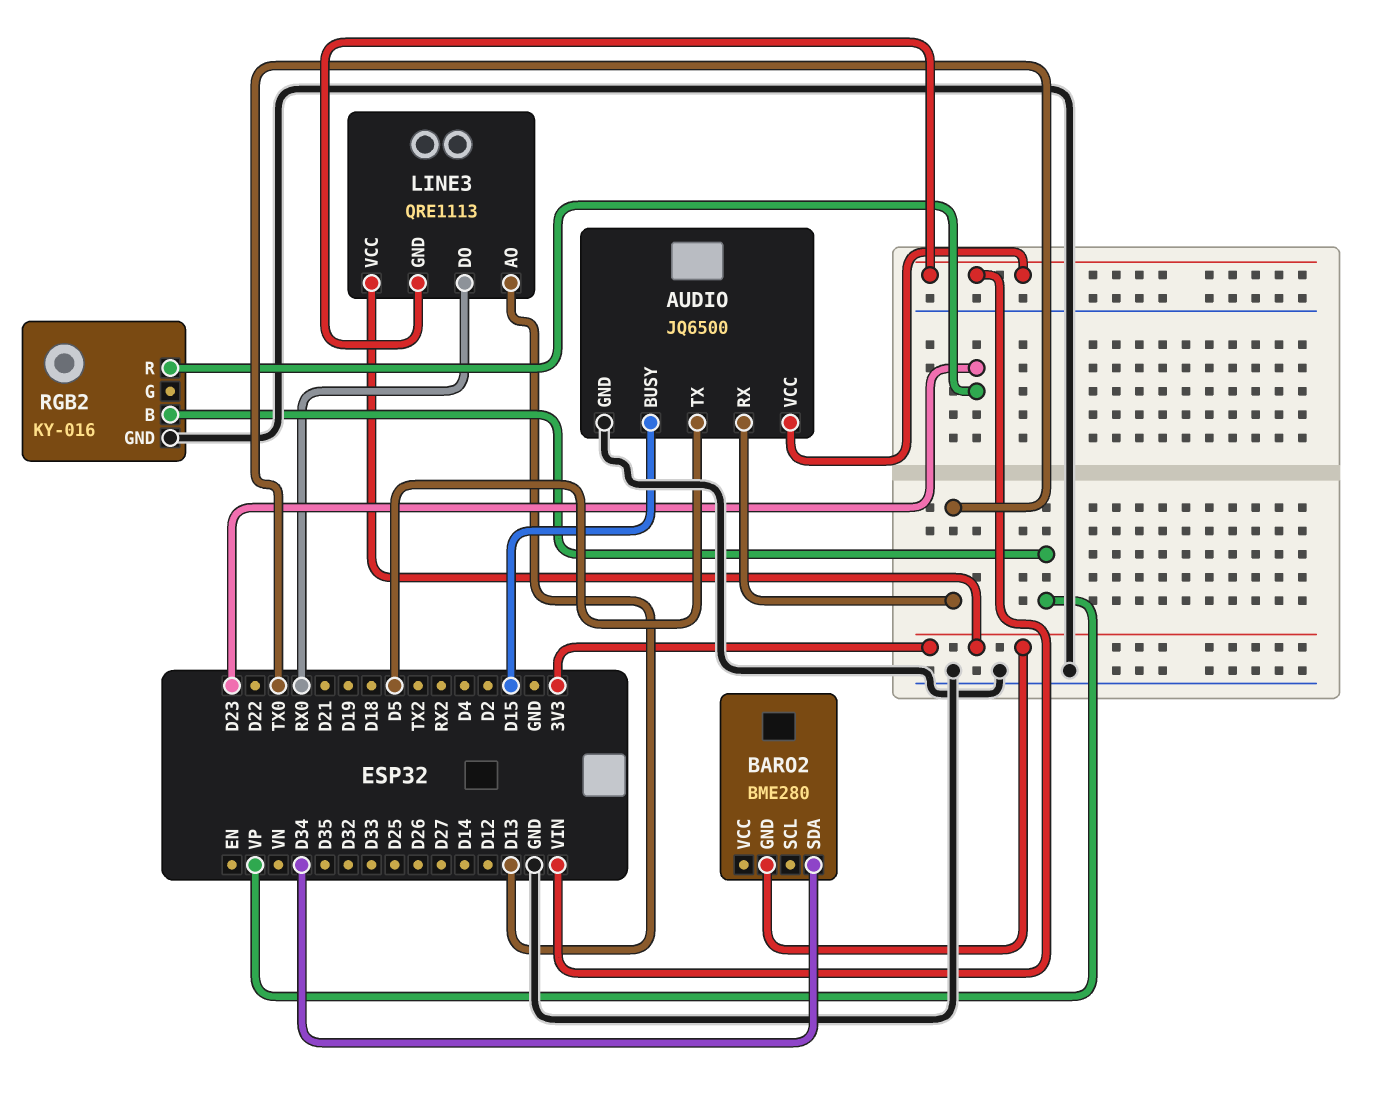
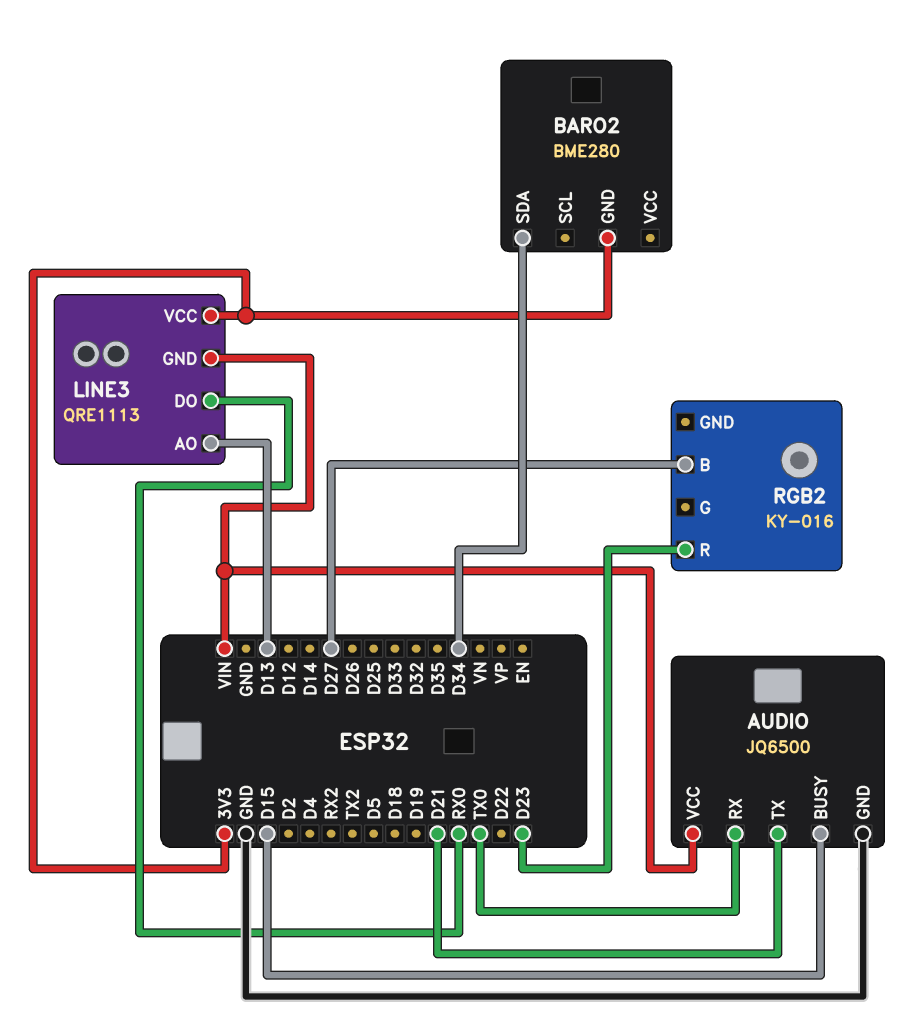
AUDIO pin TX: D5 -> D21
RGB2 pin B: VP -> D27
RGB2 pin GND: GND -> none

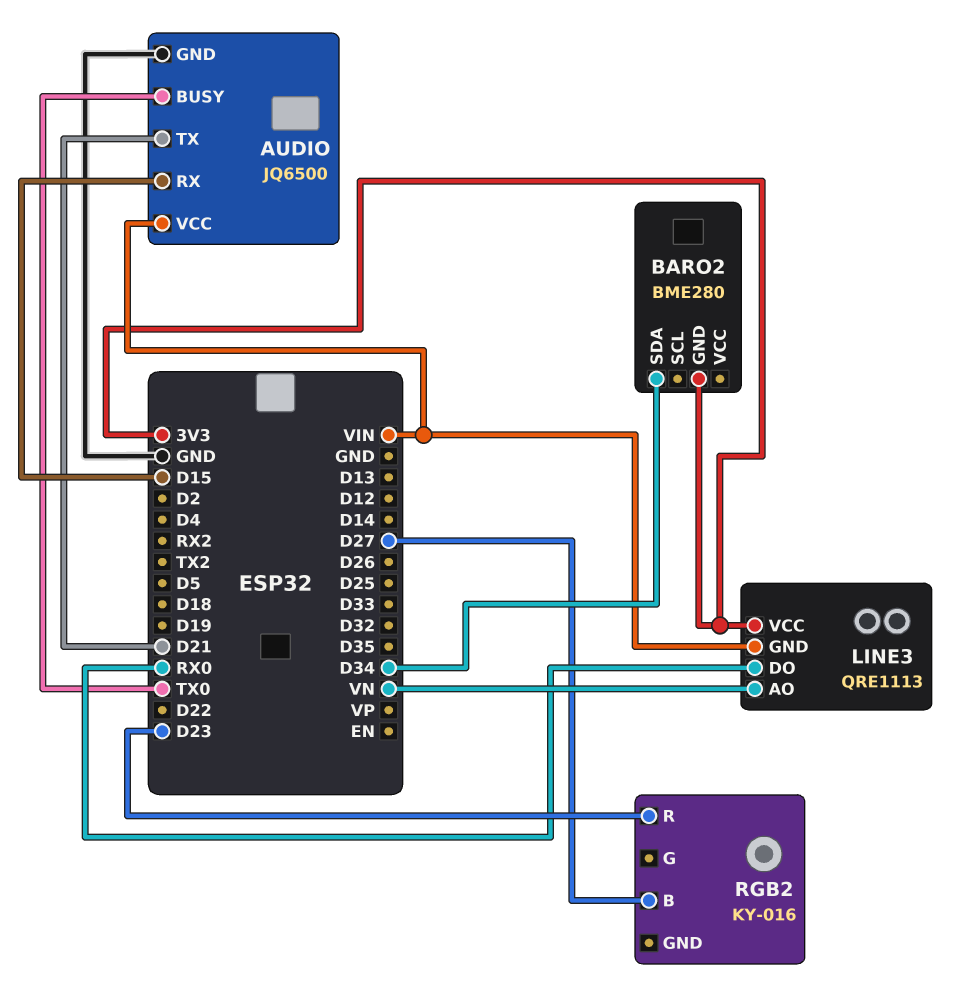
AUDIO pin BUSY: D15 -> TX0
AUDIO pin RX: TX0 -> D15
LINE3 pin AO: D13 -> VN

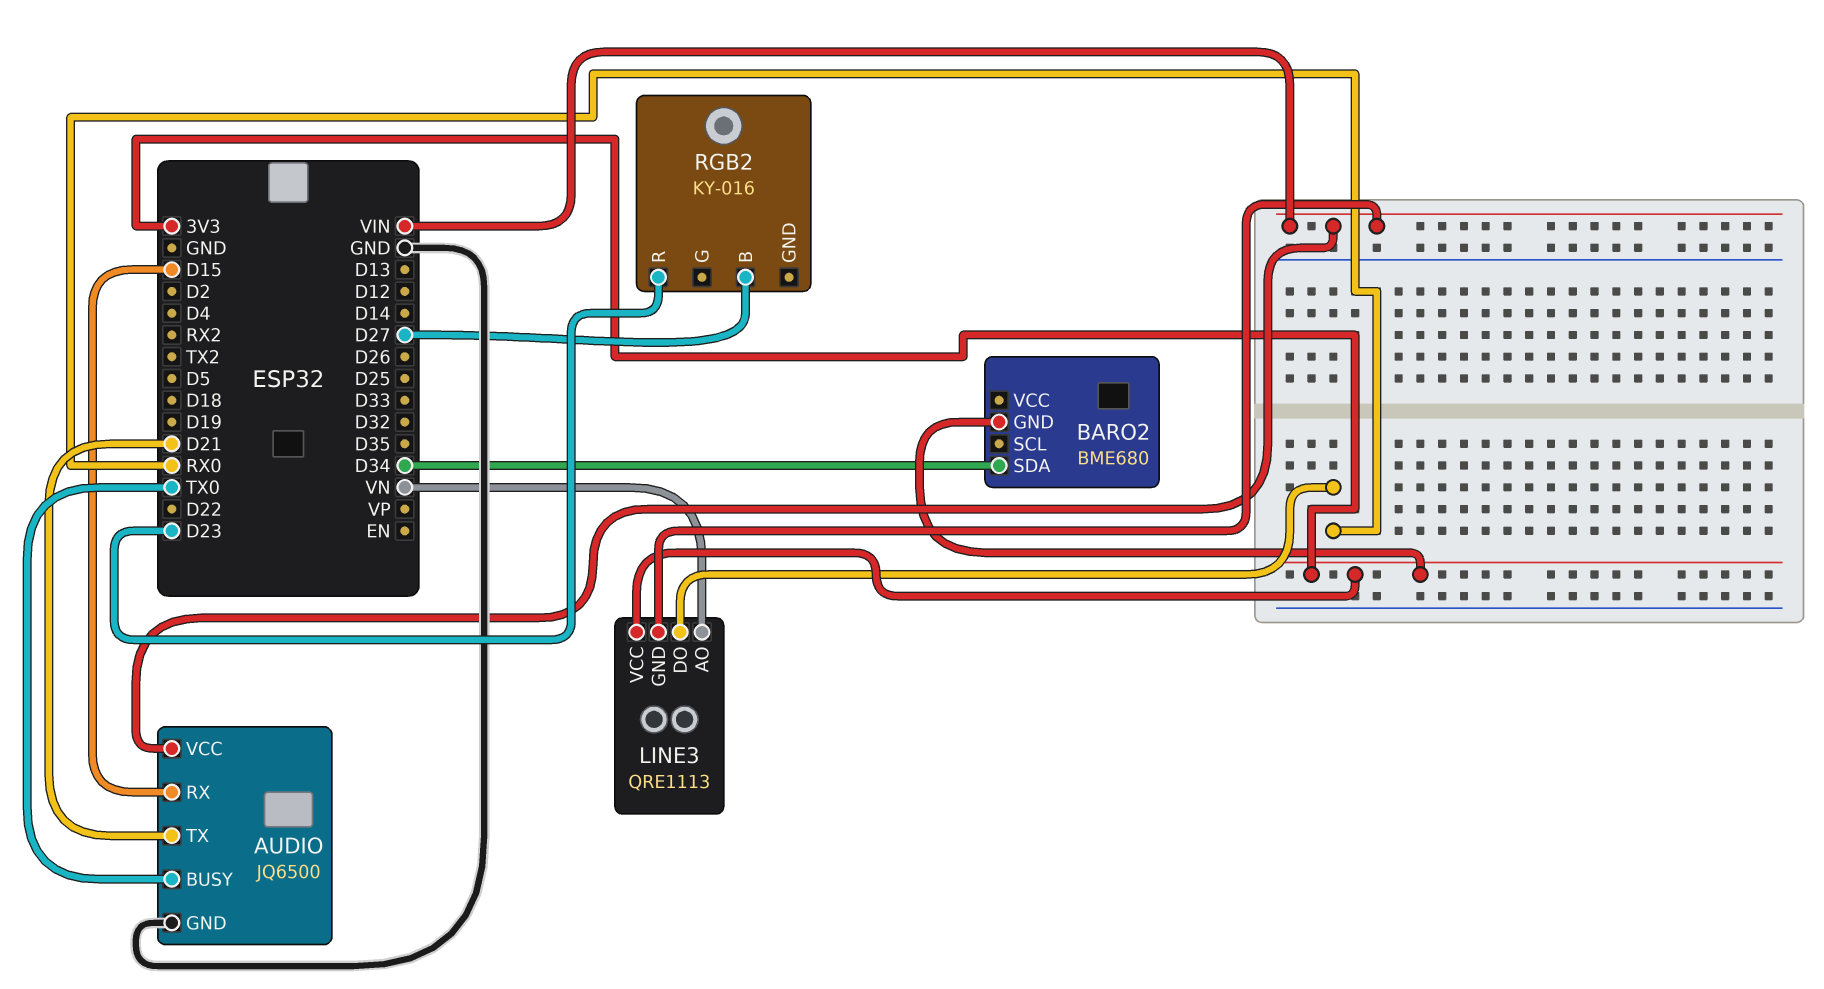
BARO2: BME280 -> BME680

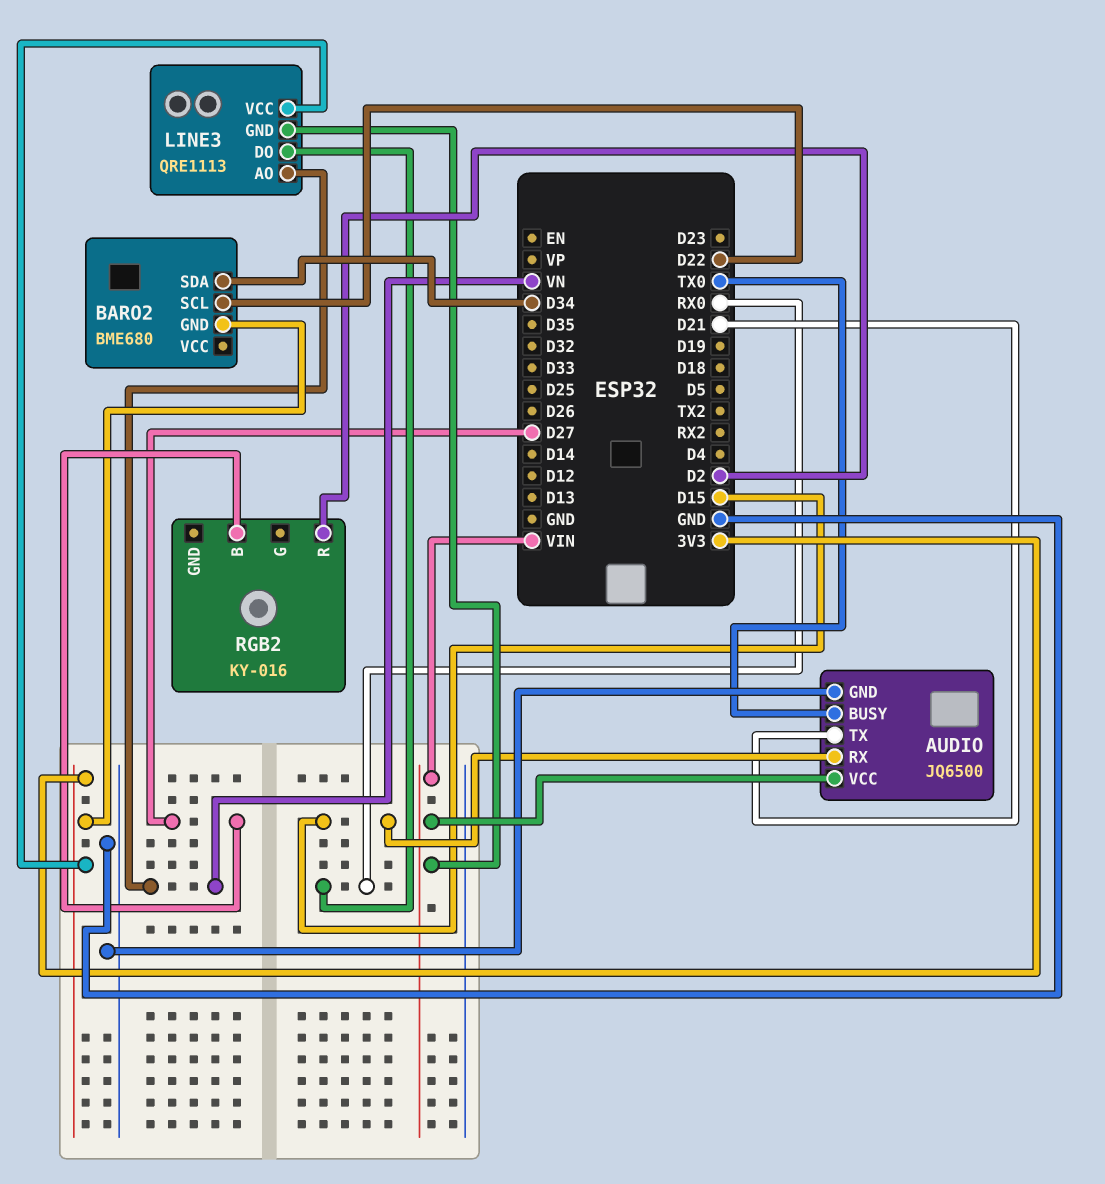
BARO2 pin SCL: none -> D22
RGB2 pin R: D23 -> D2

